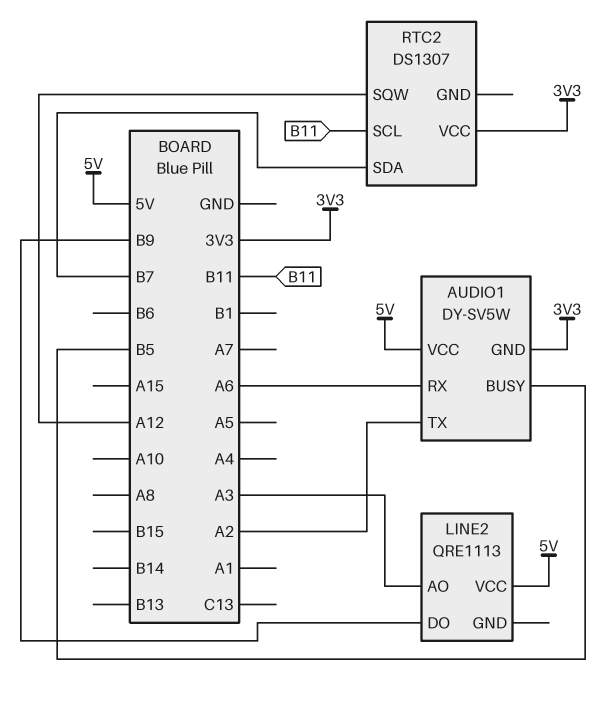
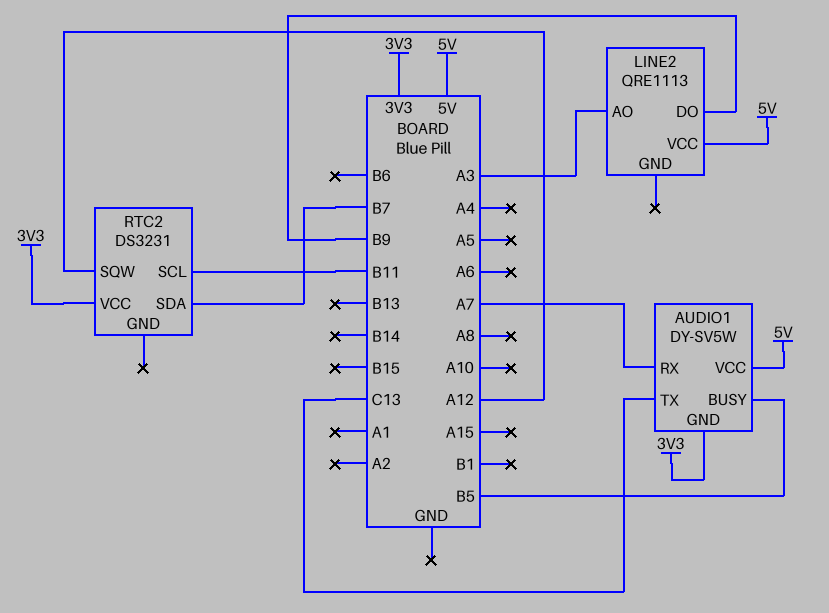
AUDIO1 pin RX: A6 -> A7
AUDIO1 pin TX: A2 -> C13
RTC2: DS1307 -> DS3231

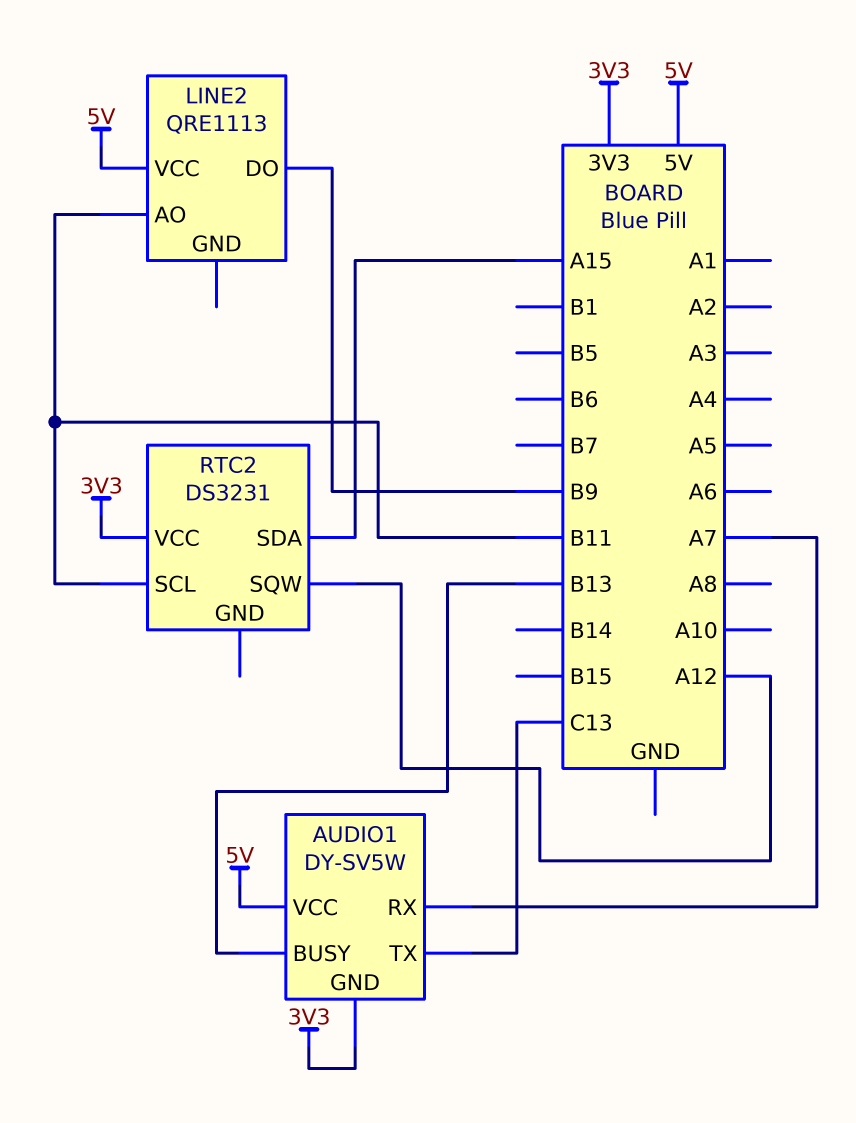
AUDIO1 pin BUSY: B5 -> B13
LINE2 pin AO: A3 -> B11
RTC2 pin SDA: B7 -> A15

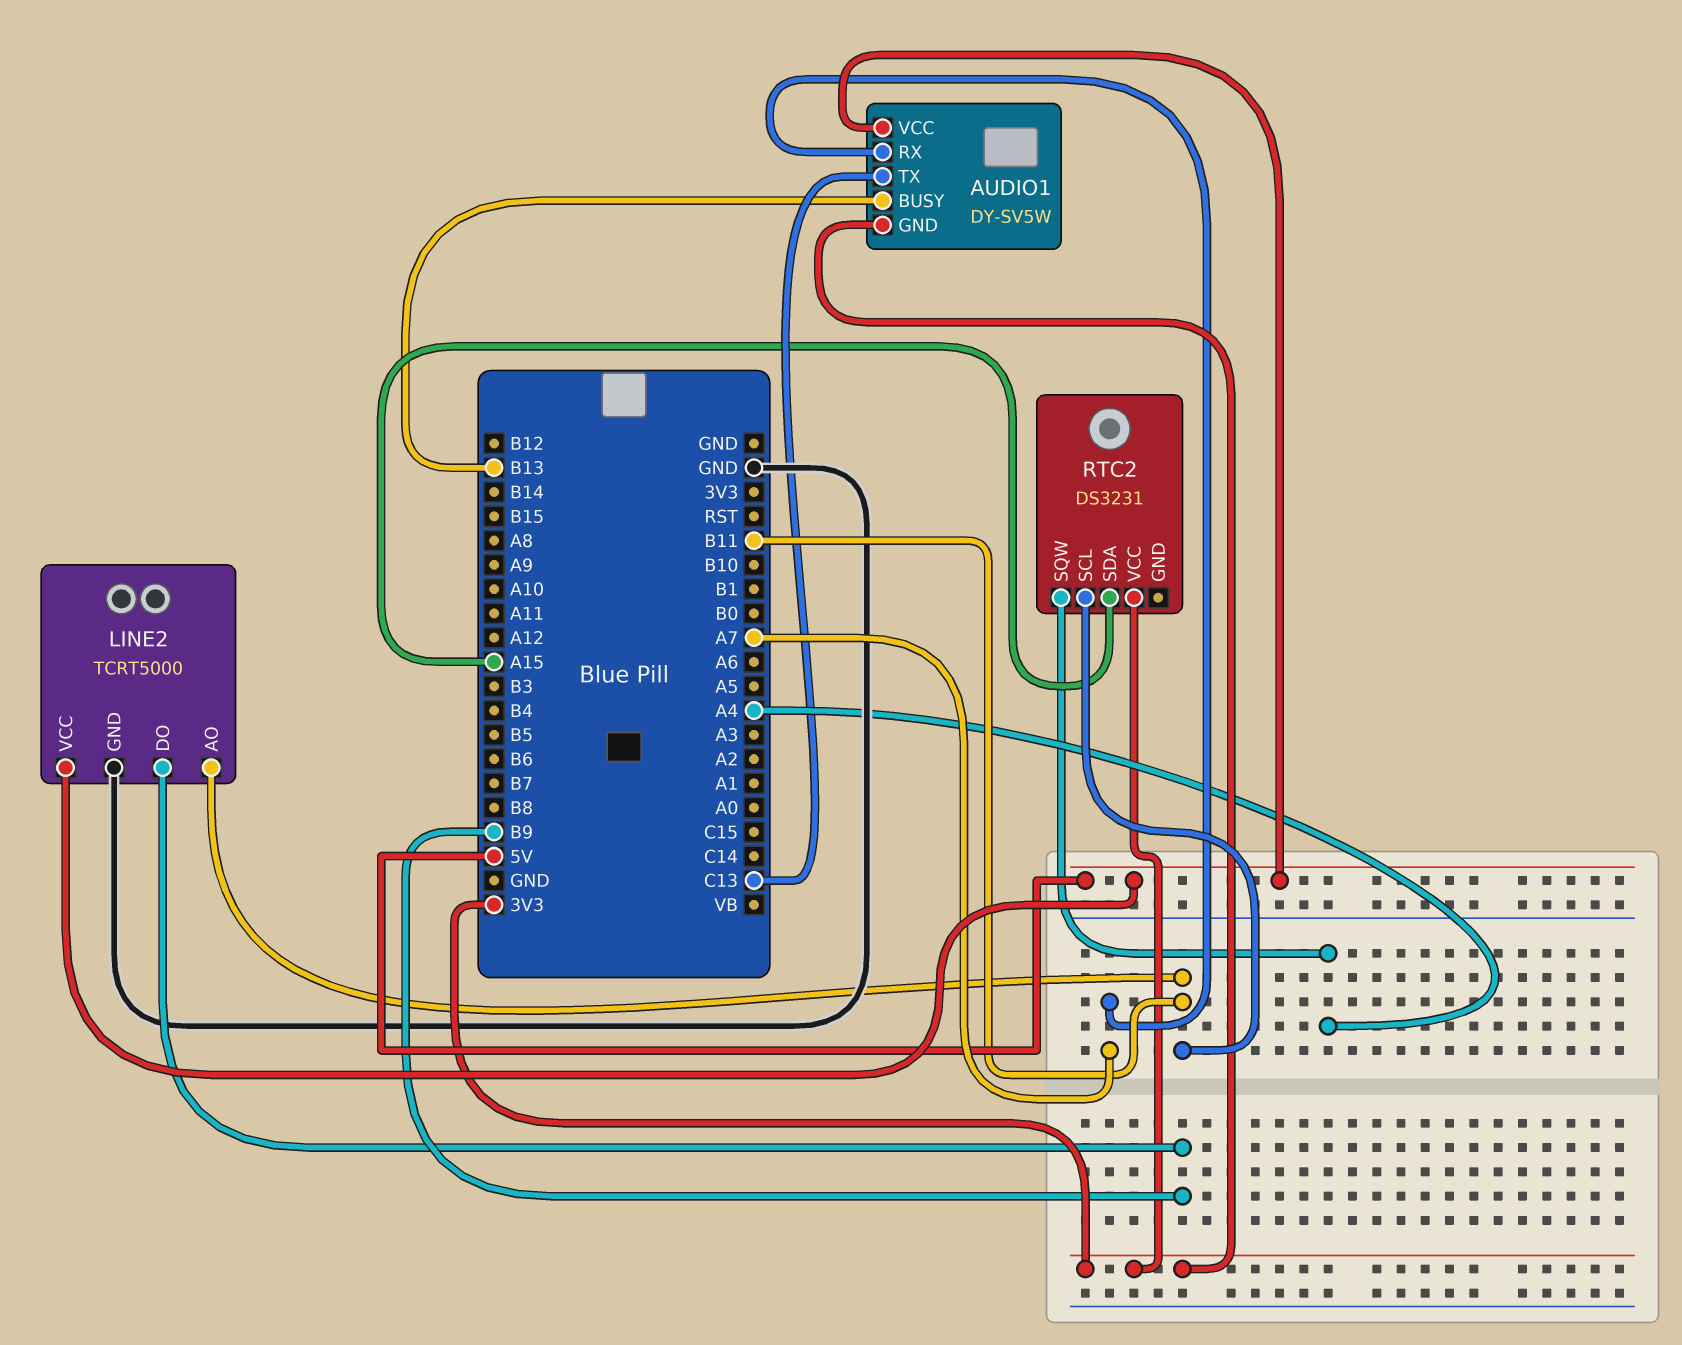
LINE2: QRE1113 -> TCRT5000
LINE2 pin GND: none -> GND
RTC2 pin SQW: A12 -> A4

